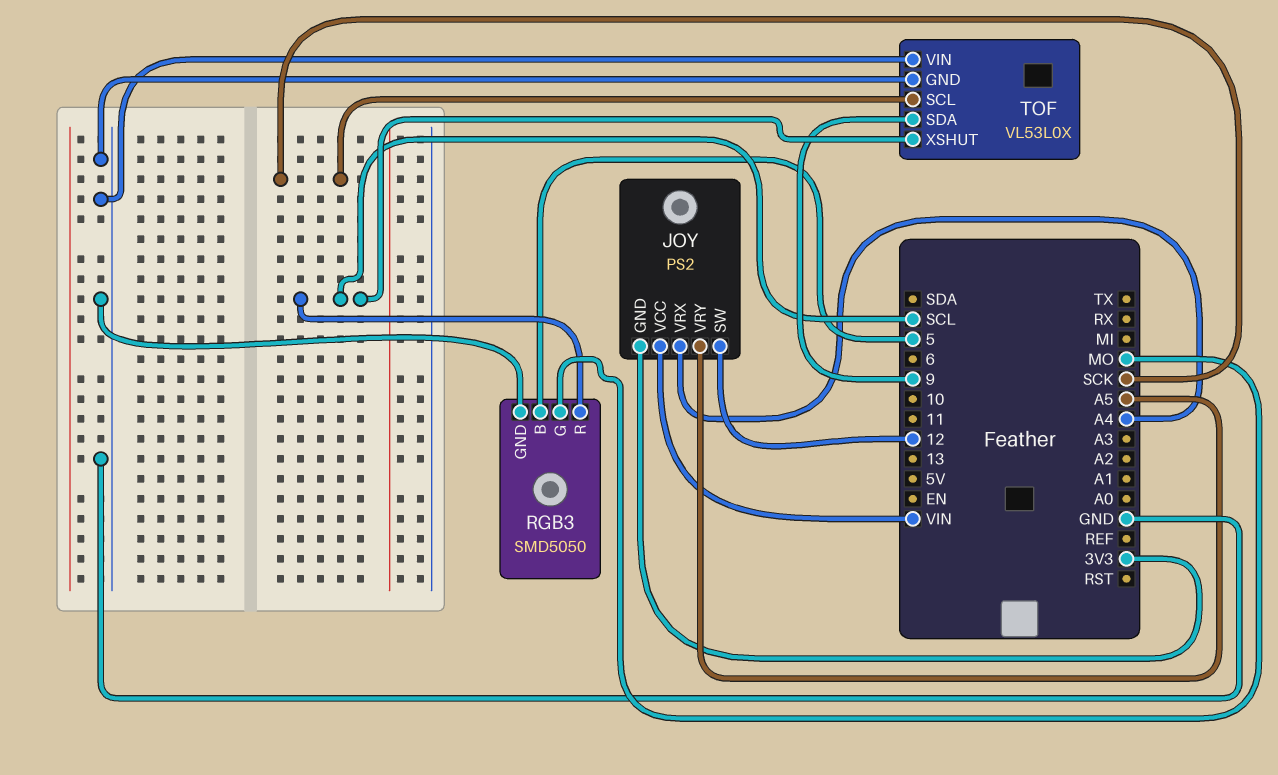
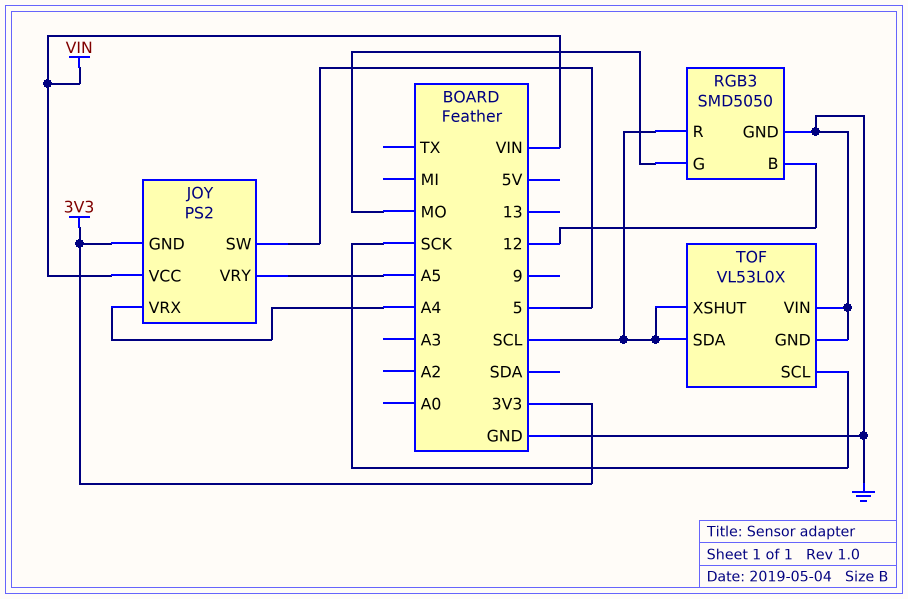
JOY pin SW: 12 -> 5
RGB3 pin B: 5 -> 12
TOF pin SDA: 9 -> SCL

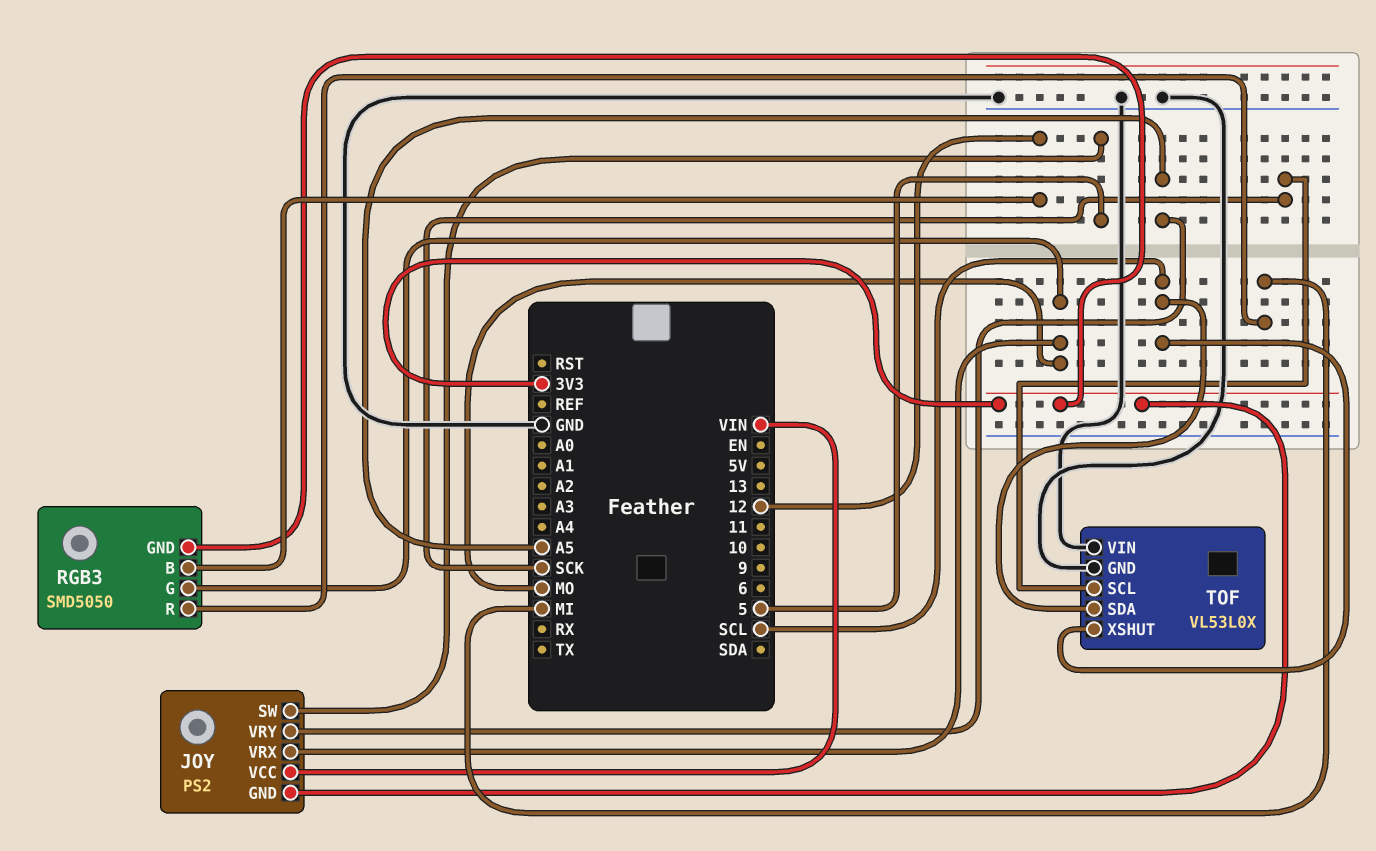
JOY pin VRX: A4 -> MO
RGB3 pin GND: GND -> 3V3
RGB3 pin R: SCL -> MI

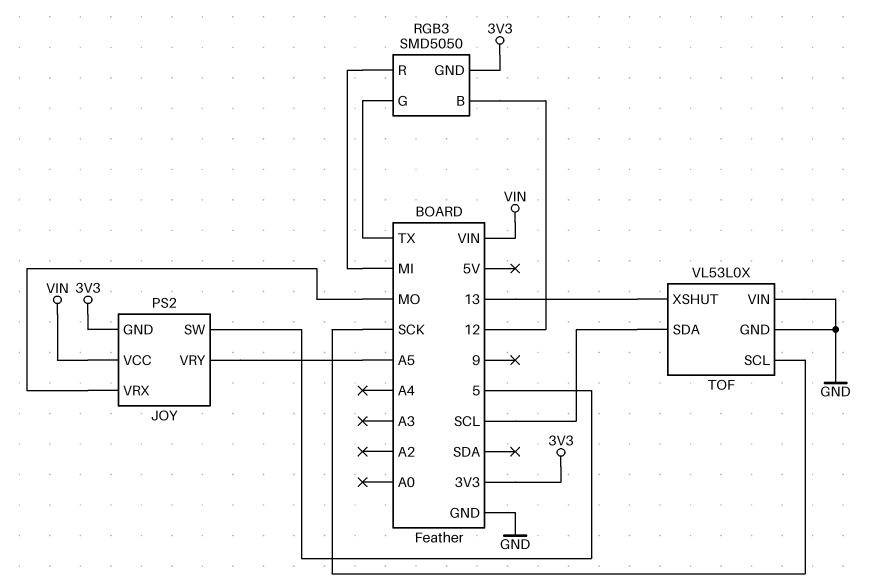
RGB3 pin G: MO -> TX
TOF pin XSHUT: SCL -> 13

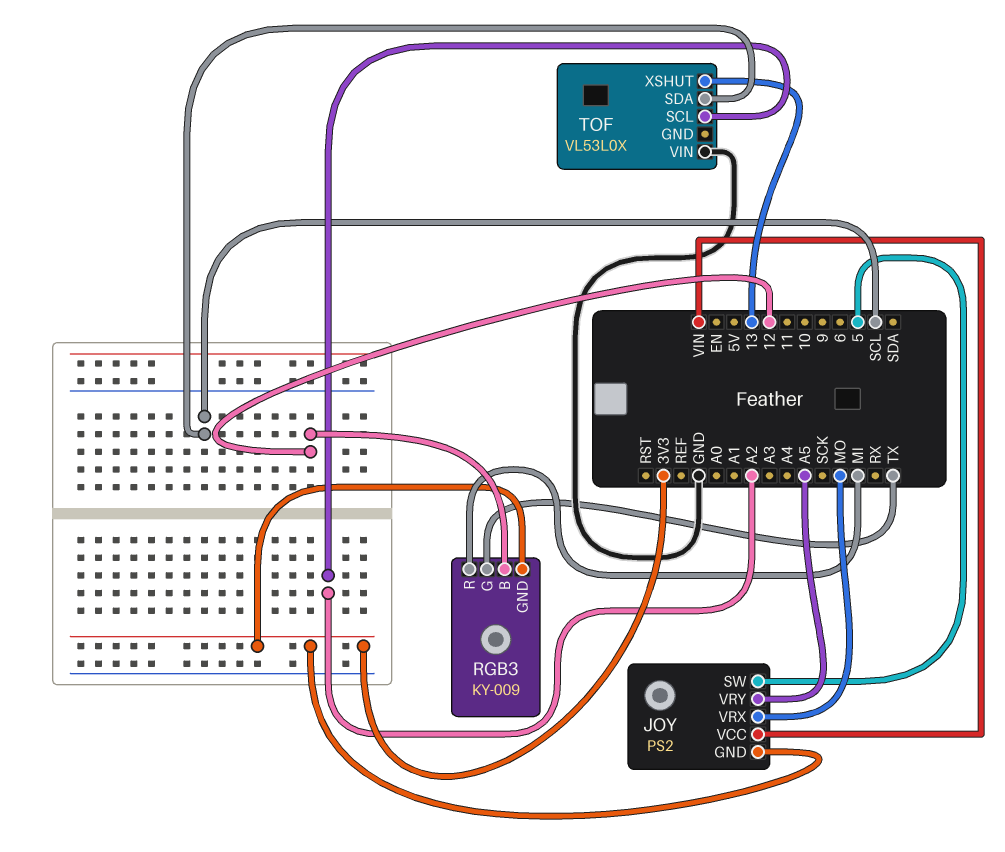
RGB3: SMD5050 -> KY-009
TOF pin GND: GND -> none
TOF pin SCL: SCK -> A2

